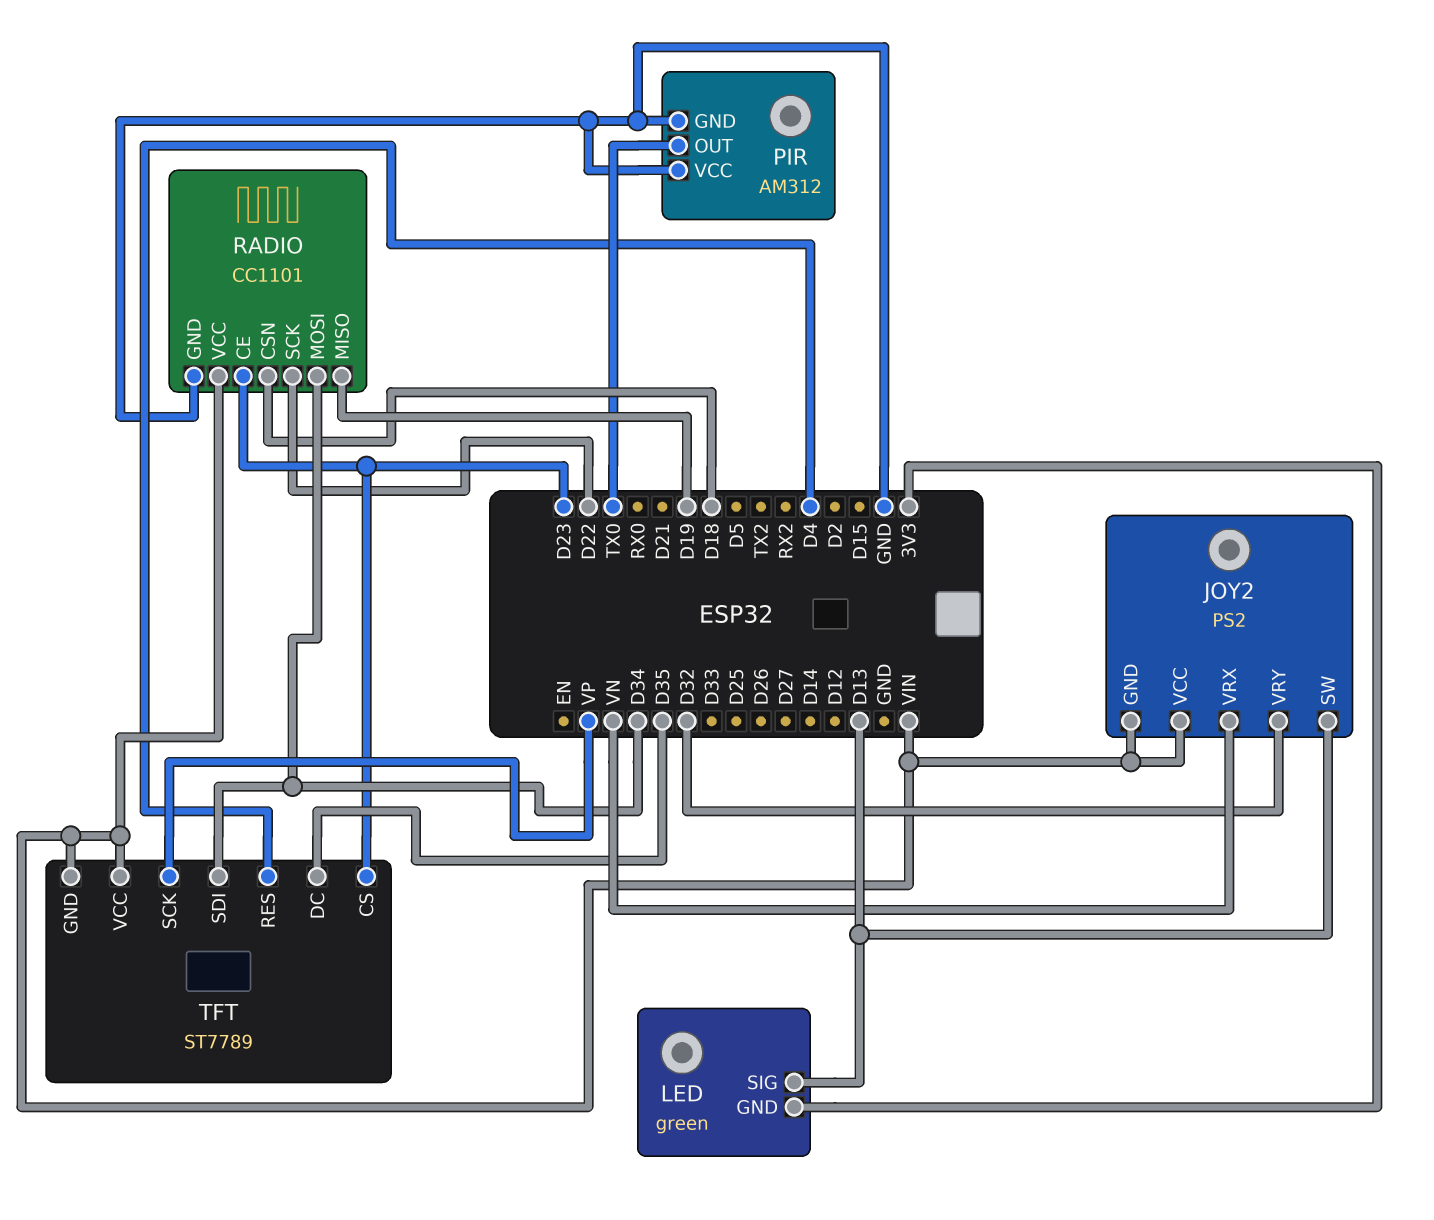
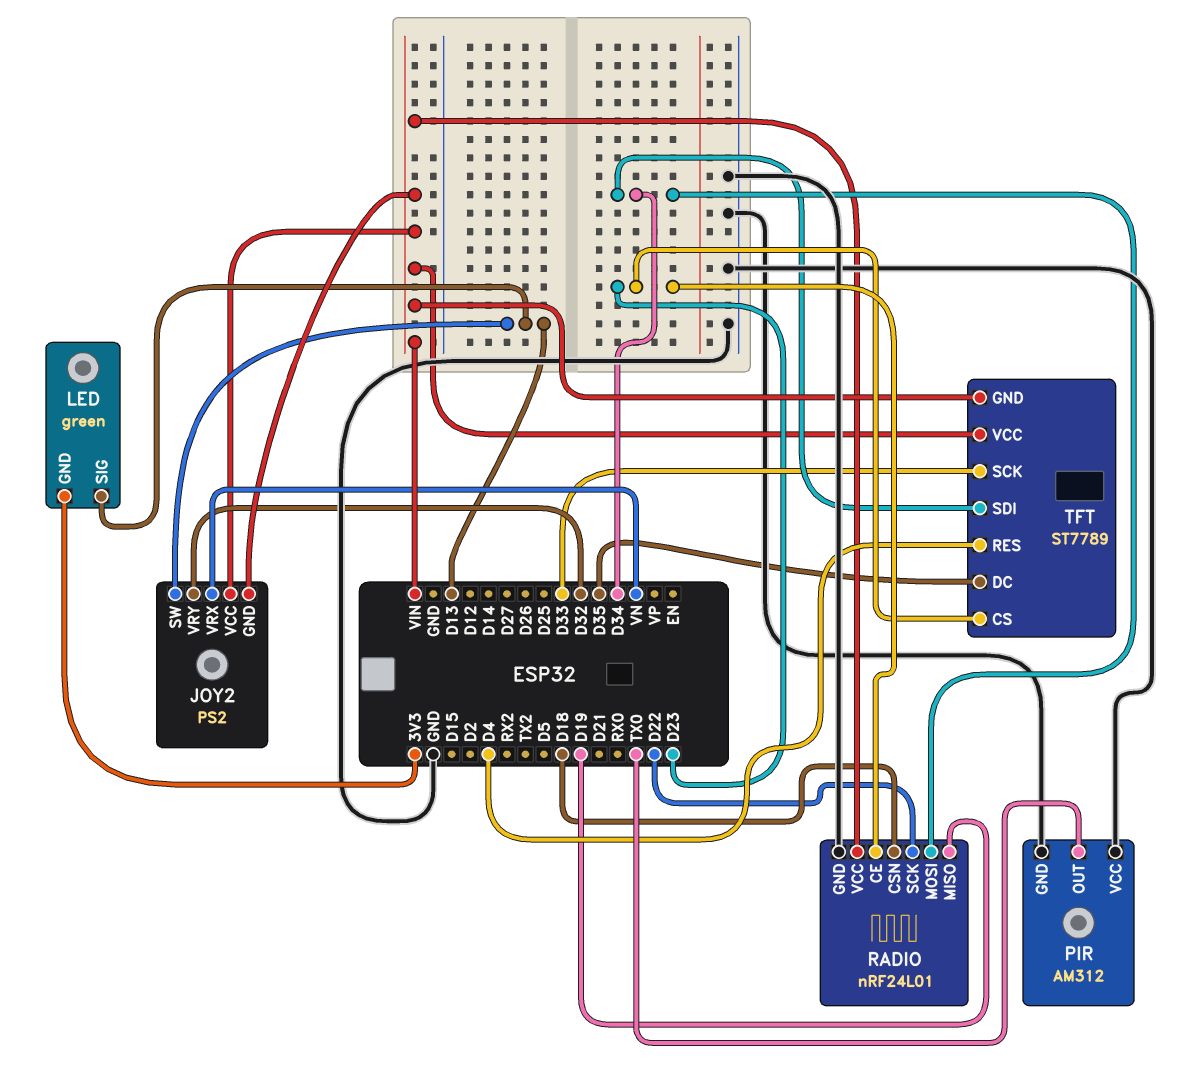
RADIO: CC1101 -> nRF24L01
TFT pin SCK: VP -> D33

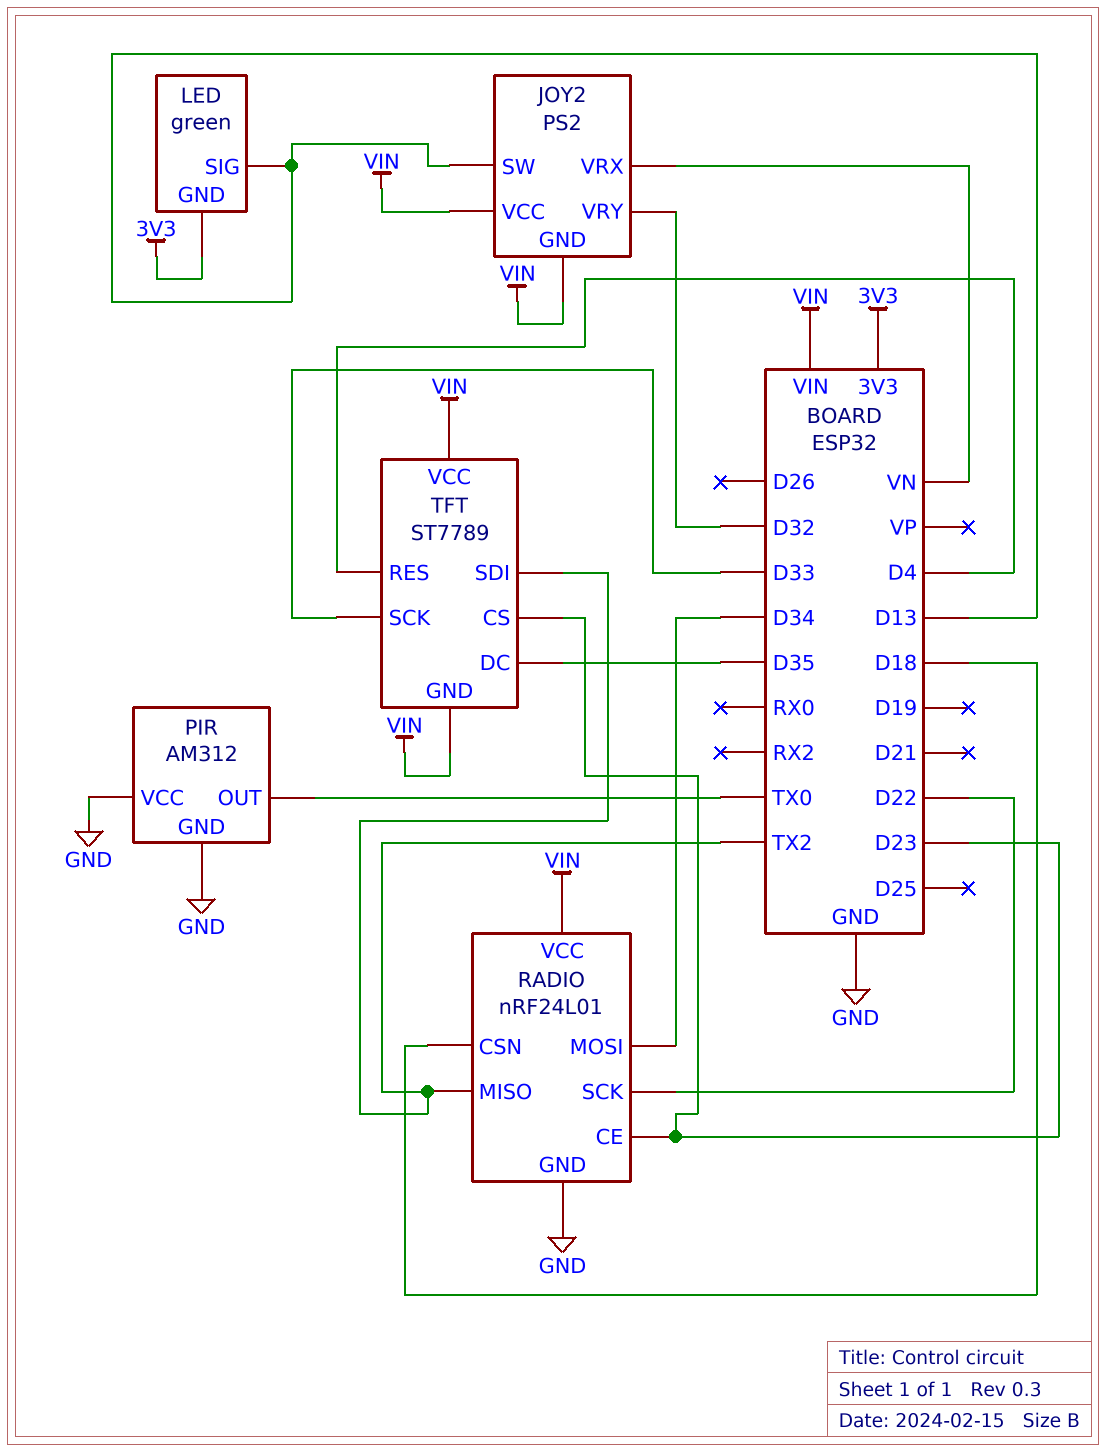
RADIO pin MISO: D19 -> TX2
TFT pin SDI: D34 -> TX2

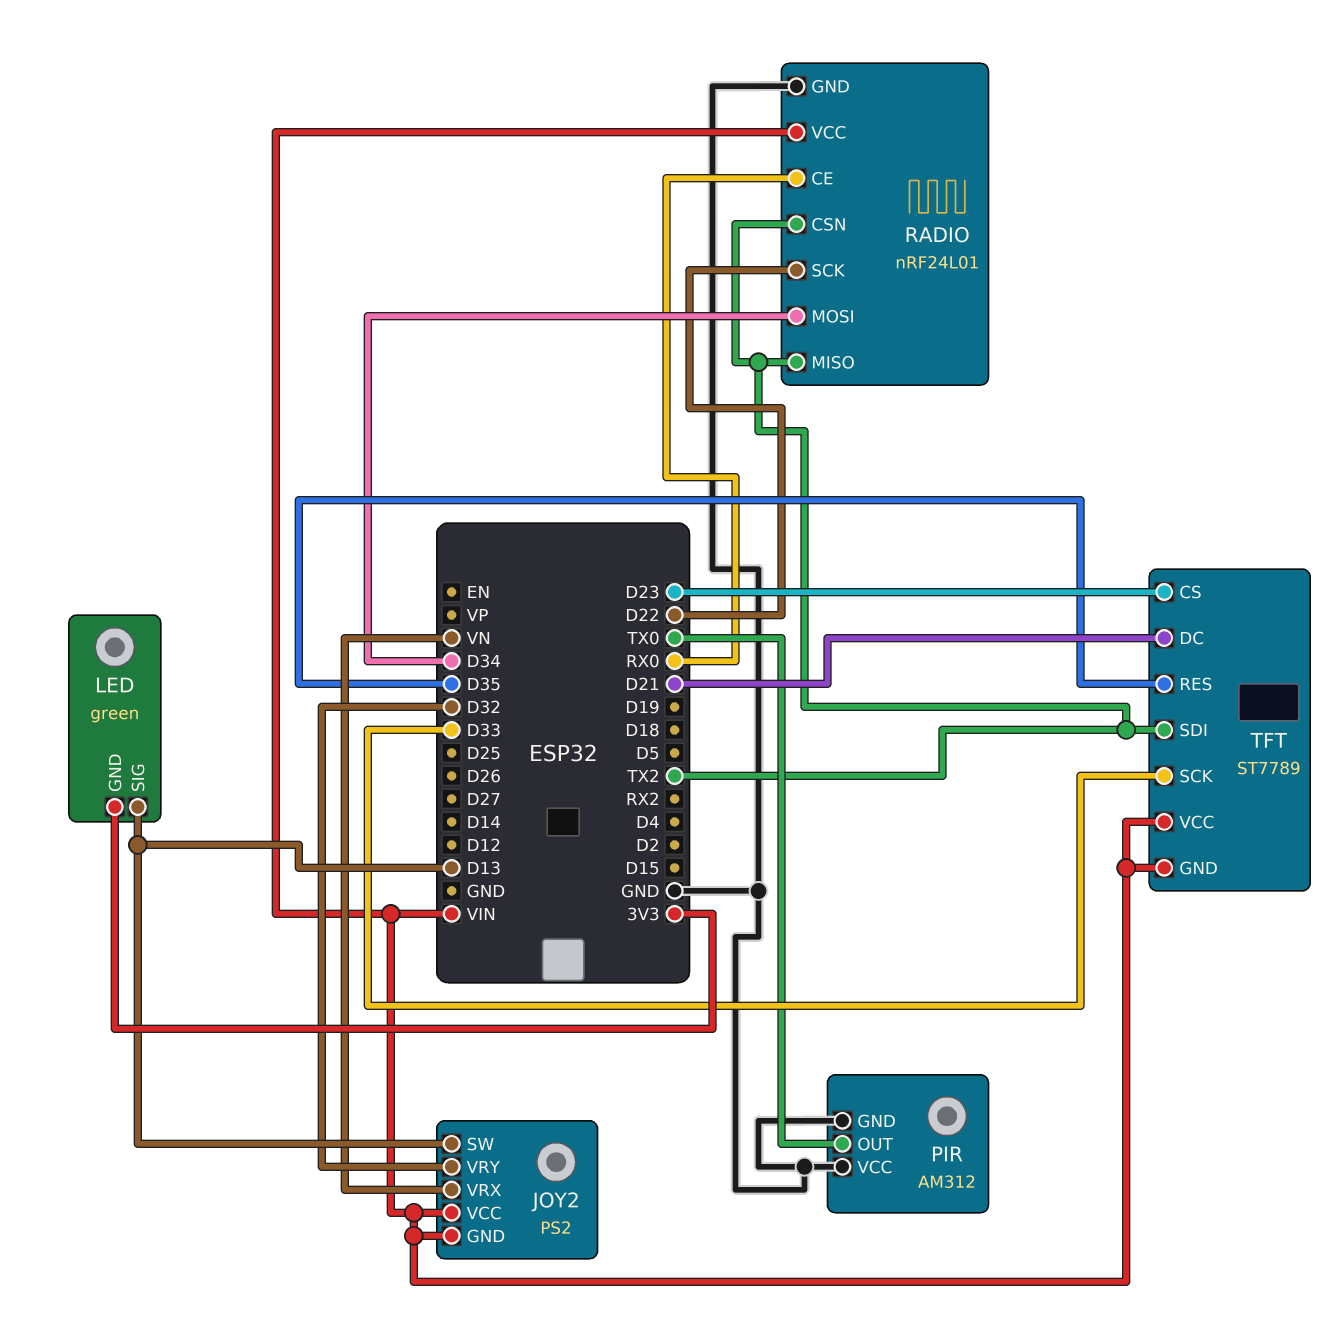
RADIO pin CE: D23 -> RX0
RADIO pin CSN: D18 -> TX2
TFT pin DC: D35 -> D21
TFT pin RES: D4 -> D35

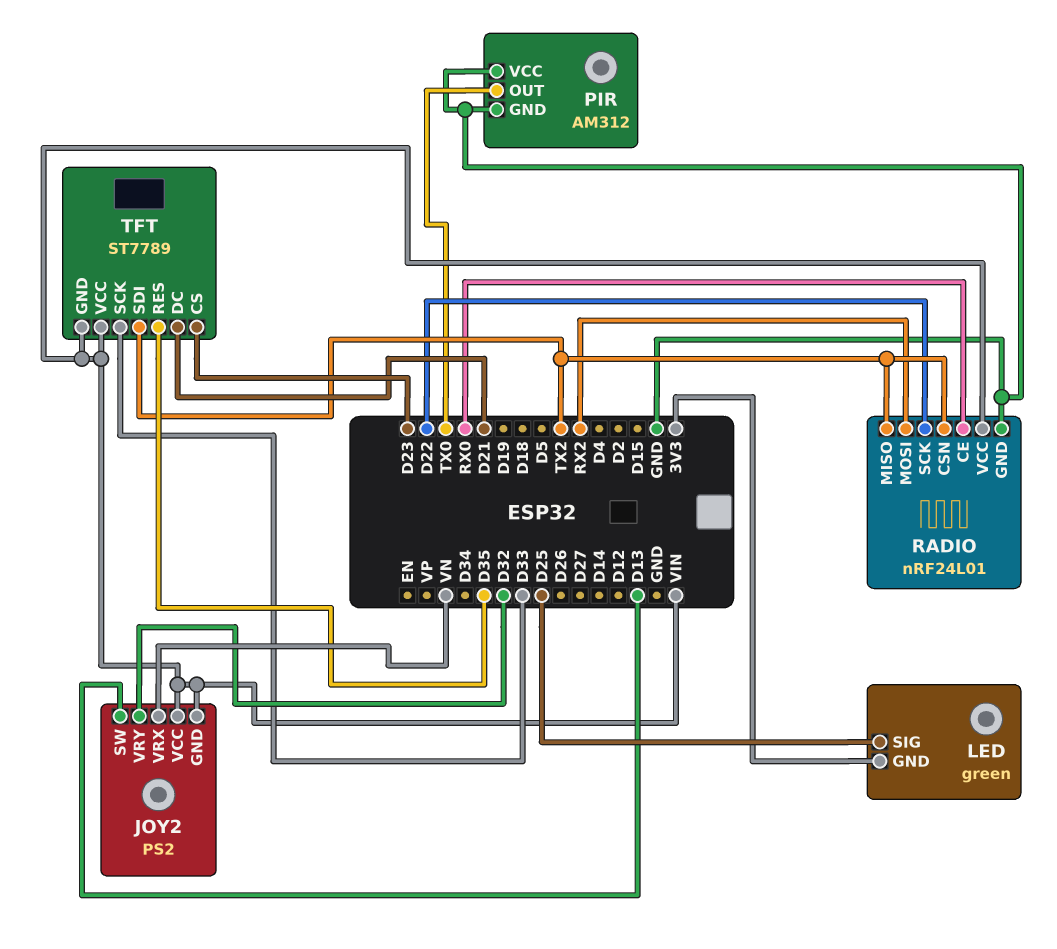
LED pin SIG: D13 -> D25
RADIO pin MOSI: D34 -> RX2

